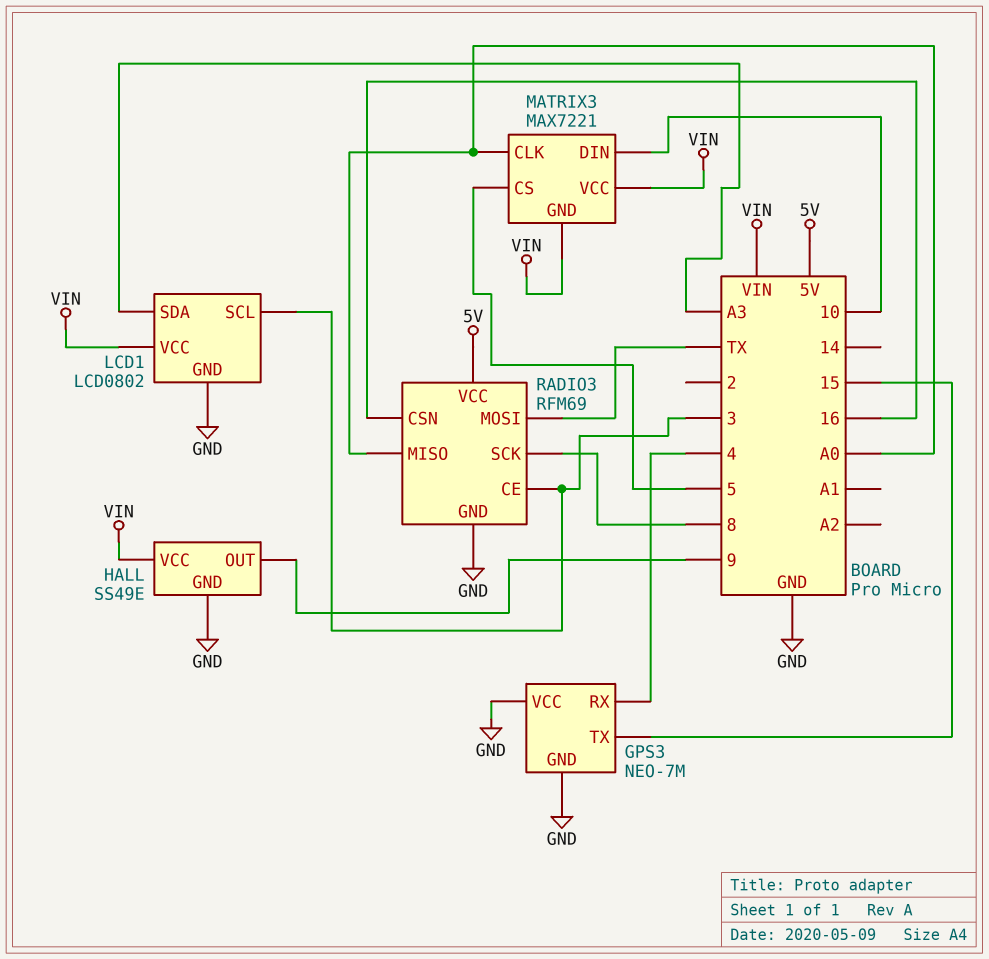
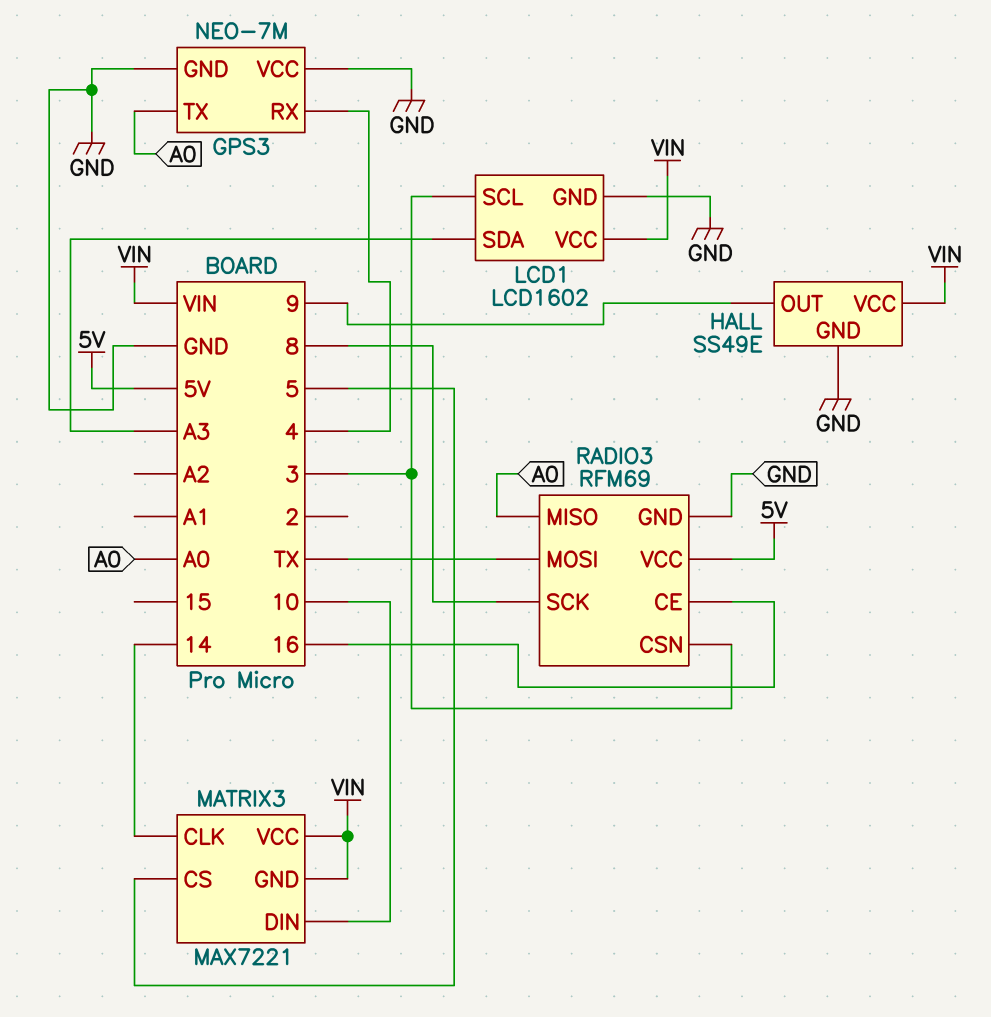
GPS3 pin TX: 15 -> A0
LCD1: LCD0802 -> LCD1602
MATRIX3 pin CLK: A0 -> 14
RADIO3 pin CE: 3 -> 16
RADIO3 pin CSN: 16 -> 3

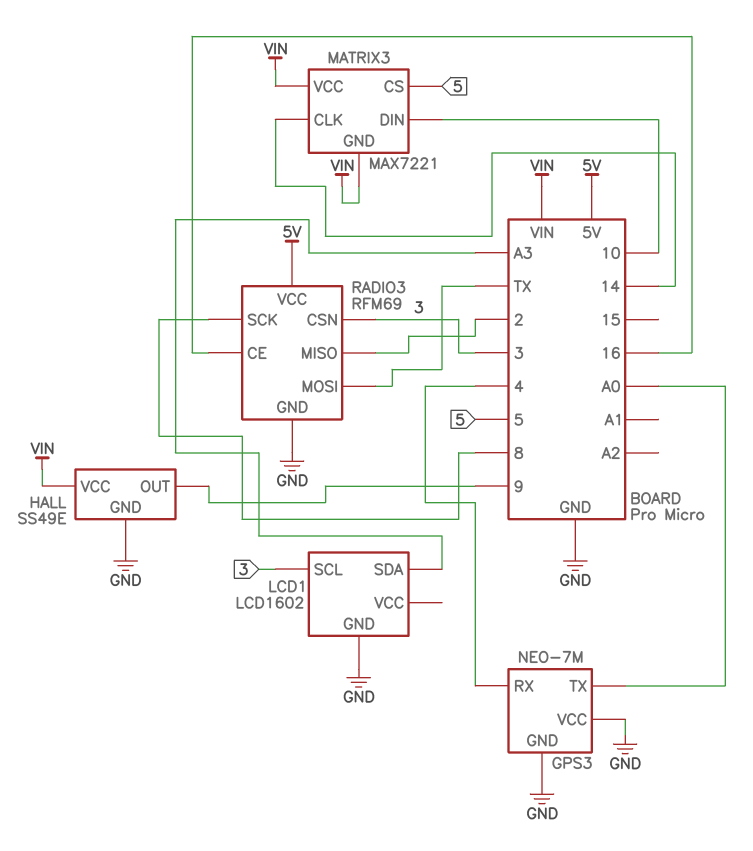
LCD1 pin VCC: VIN -> none
RADIO3 pin MISO: A0 -> 2

